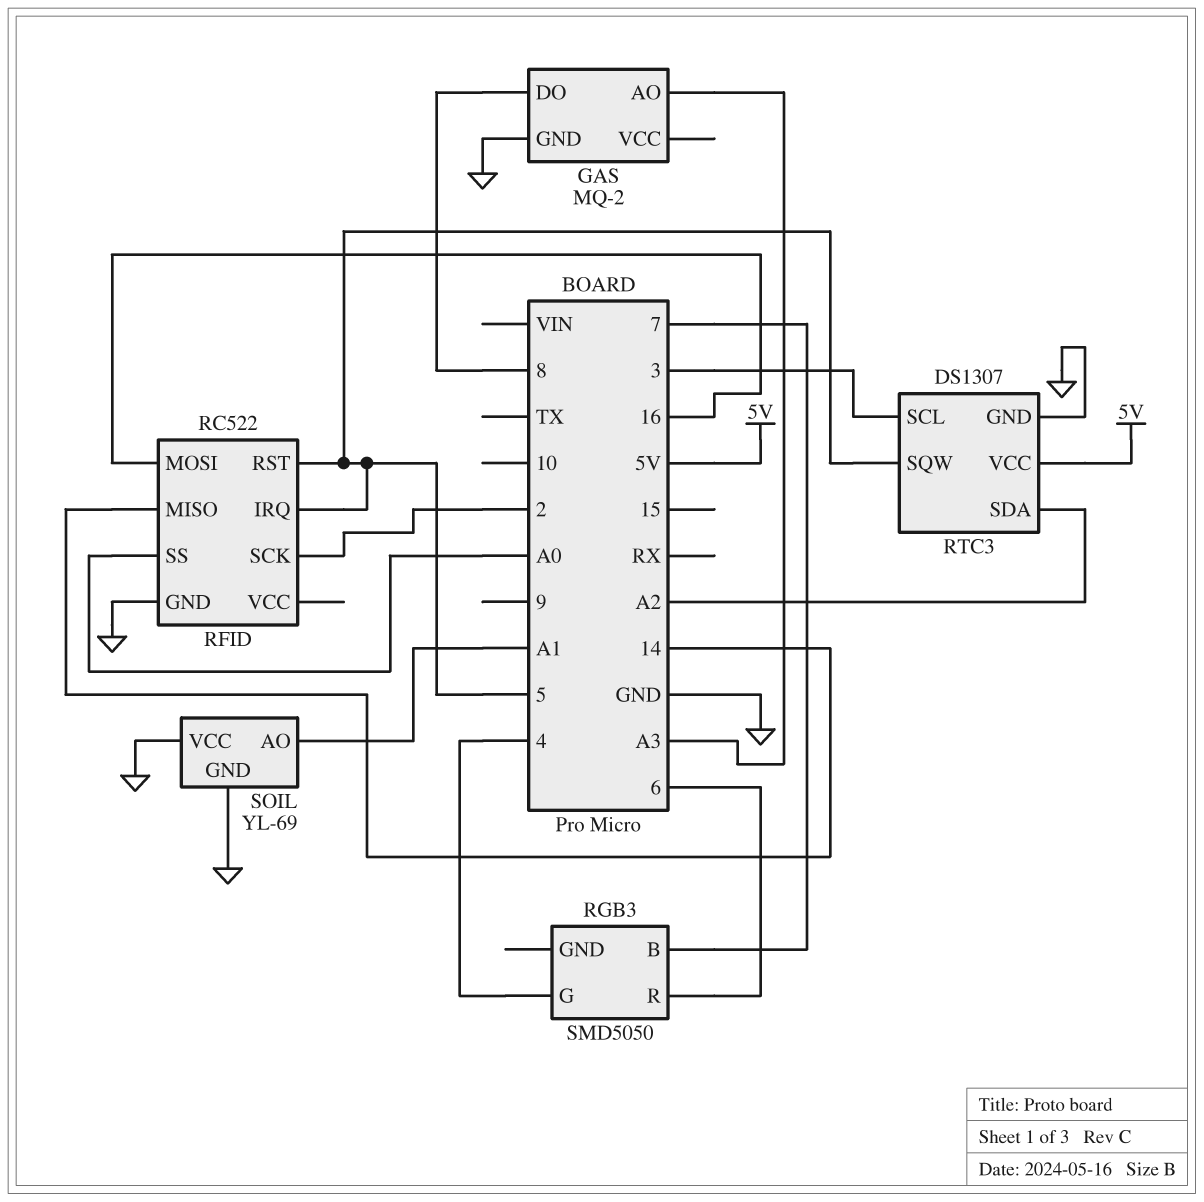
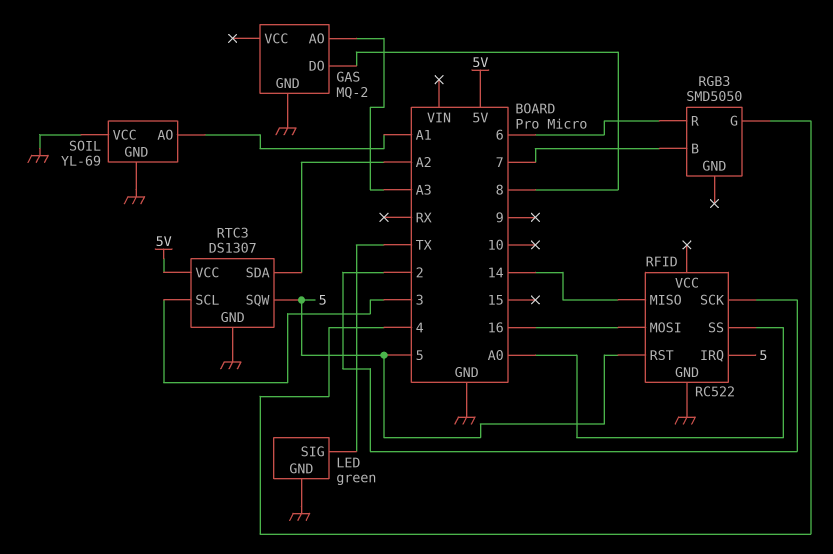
LED: none -> green
LED pin GND: none -> GND
LED pin SIG: none -> TX

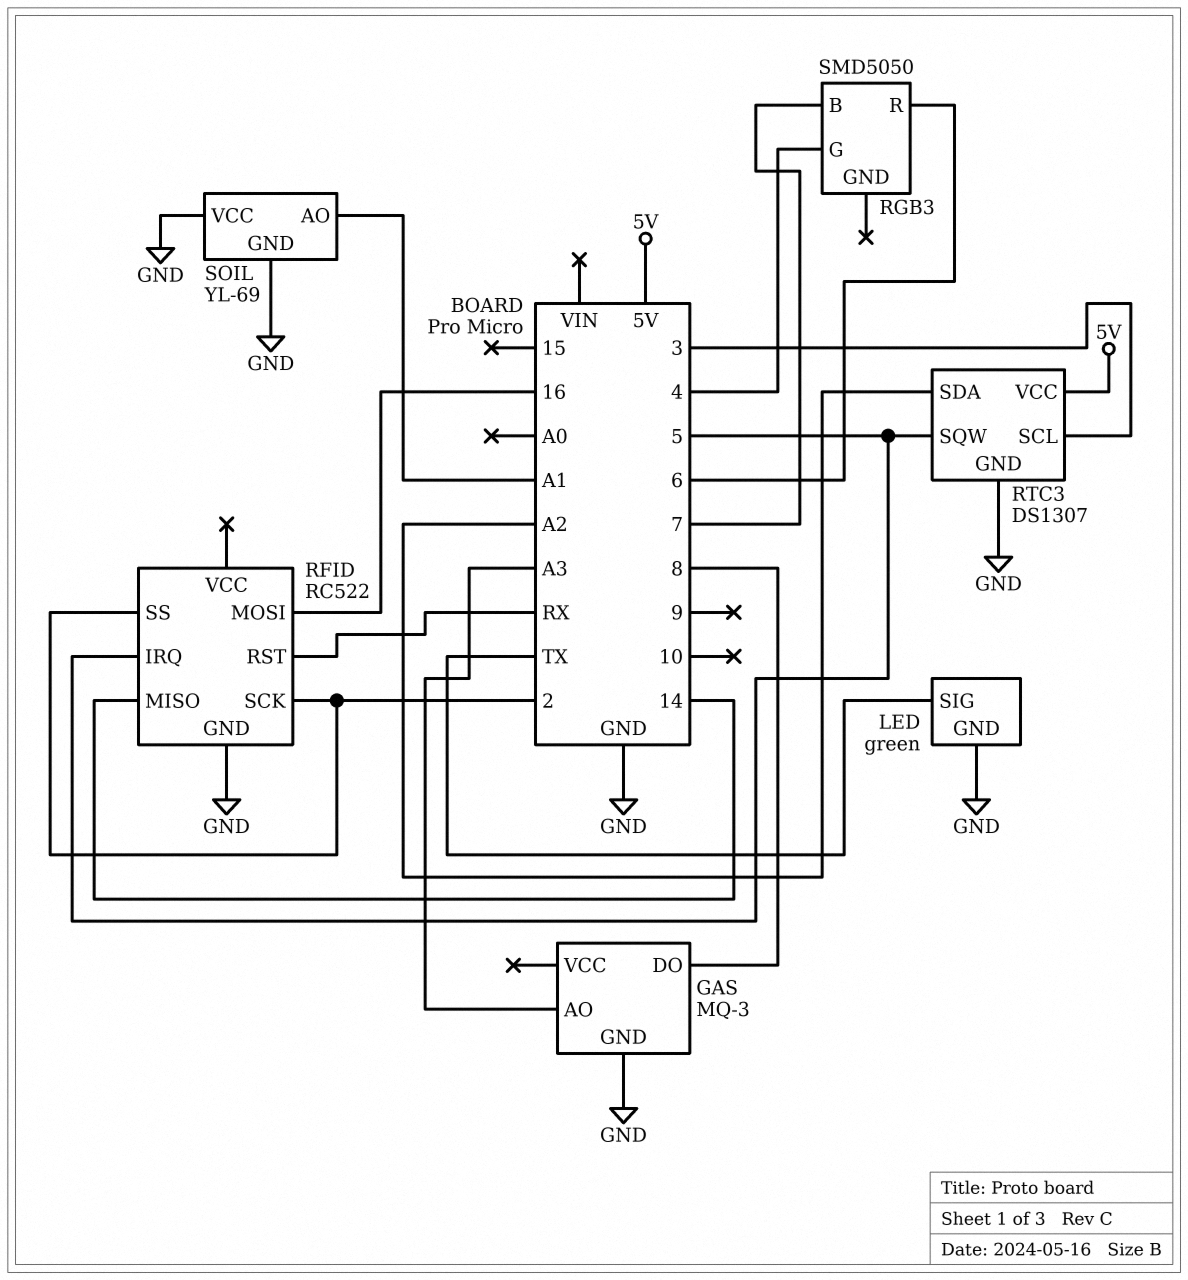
GAS: MQ-2 -> MQ-3
RFID pin RST: 5 -> RX
RFID pin SS: A0 -> 2

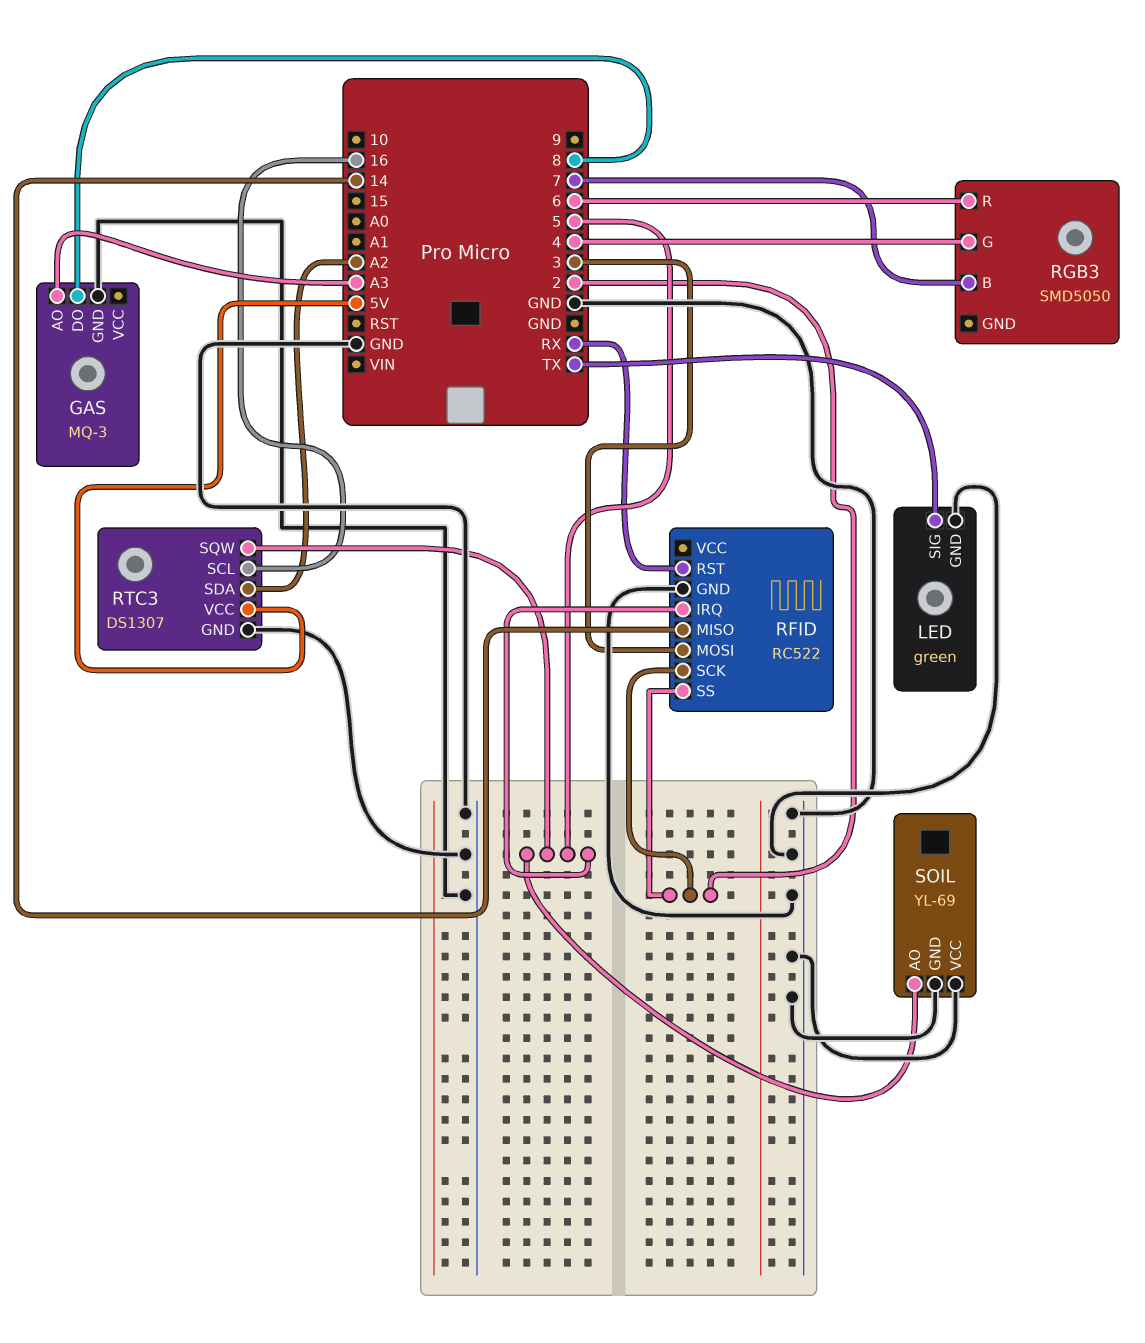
RFID pin MOSI: 16 -> 3
RTC3 pin SCL: 3 -> 16
SOIL pin AO: A1 -> 5

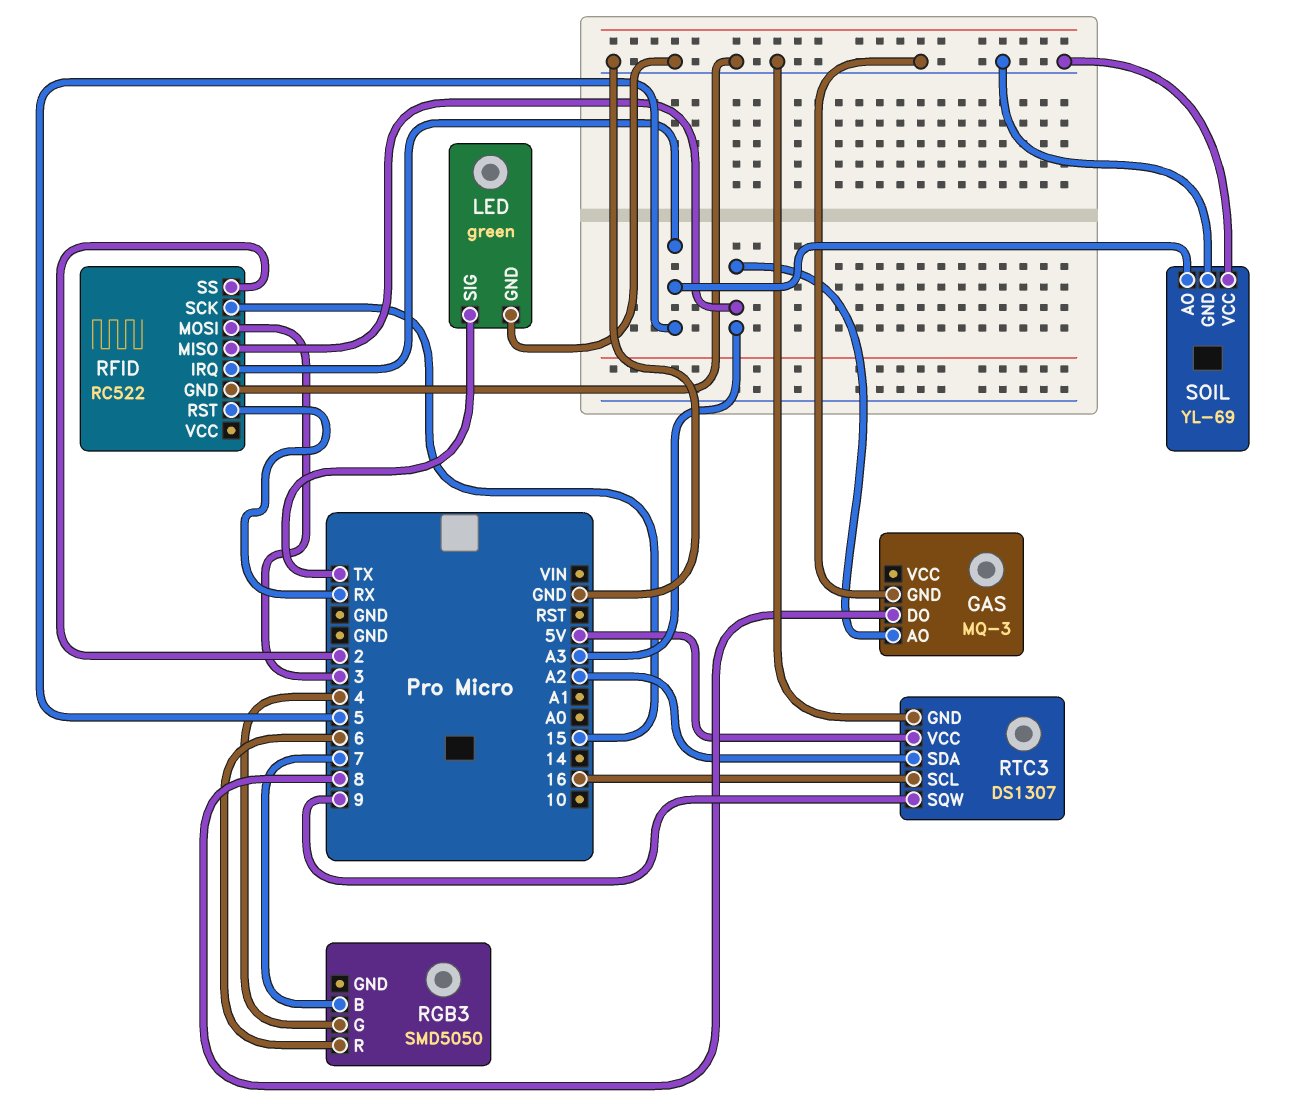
RFID pin MISO: 14 -> A3
RFID pin SCK: 2 -> 15
RTC3 pin SQW: 5 -> 9

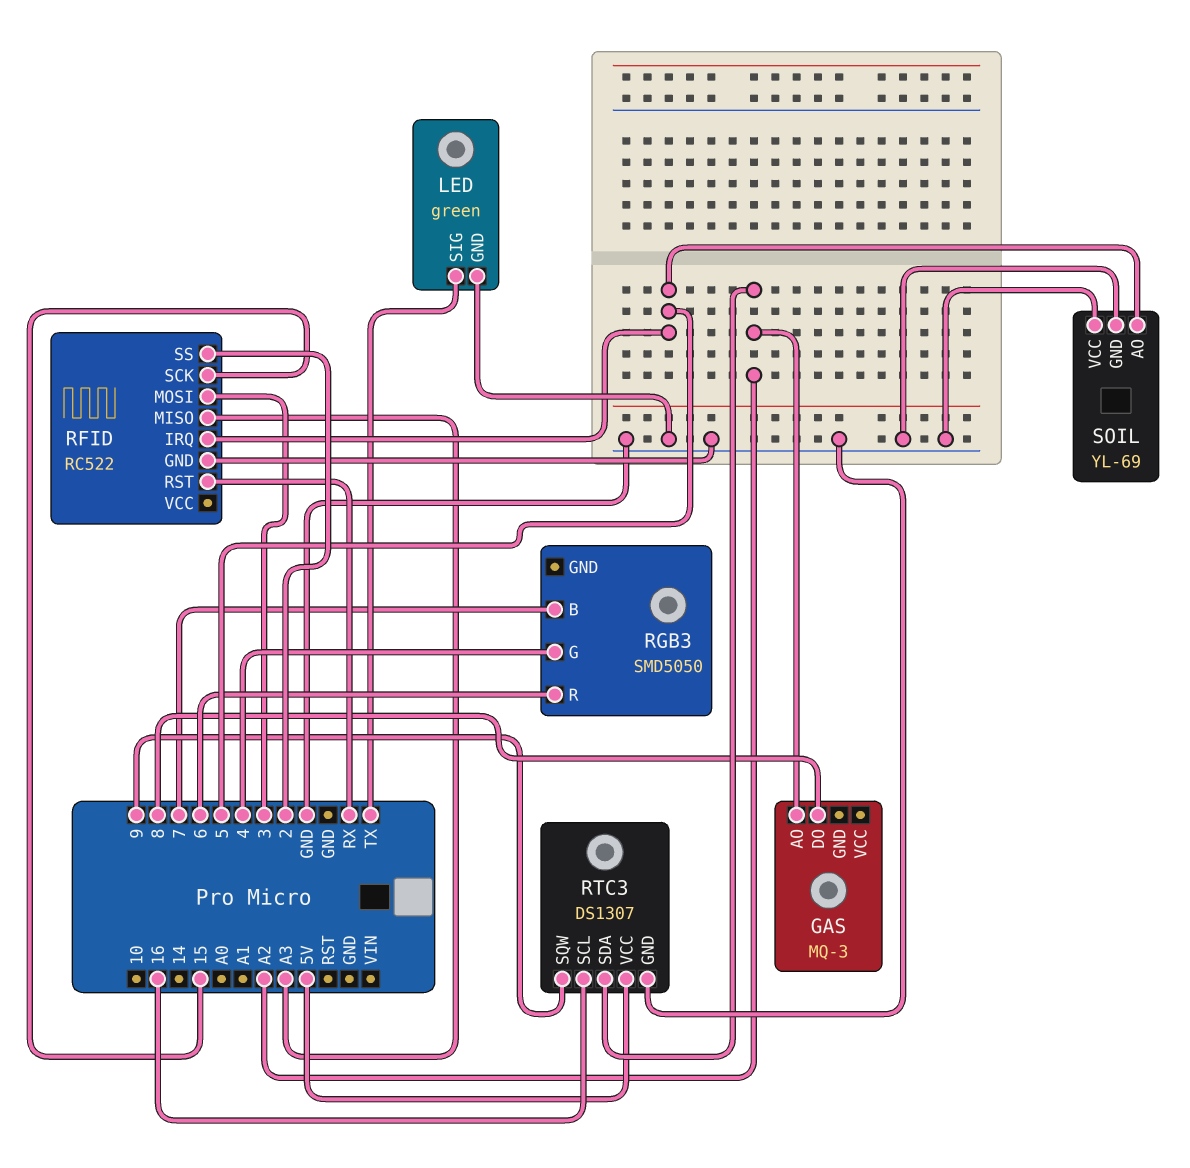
GAS pin AO: A3 -> A2
GAS pin GND: GND -> none

